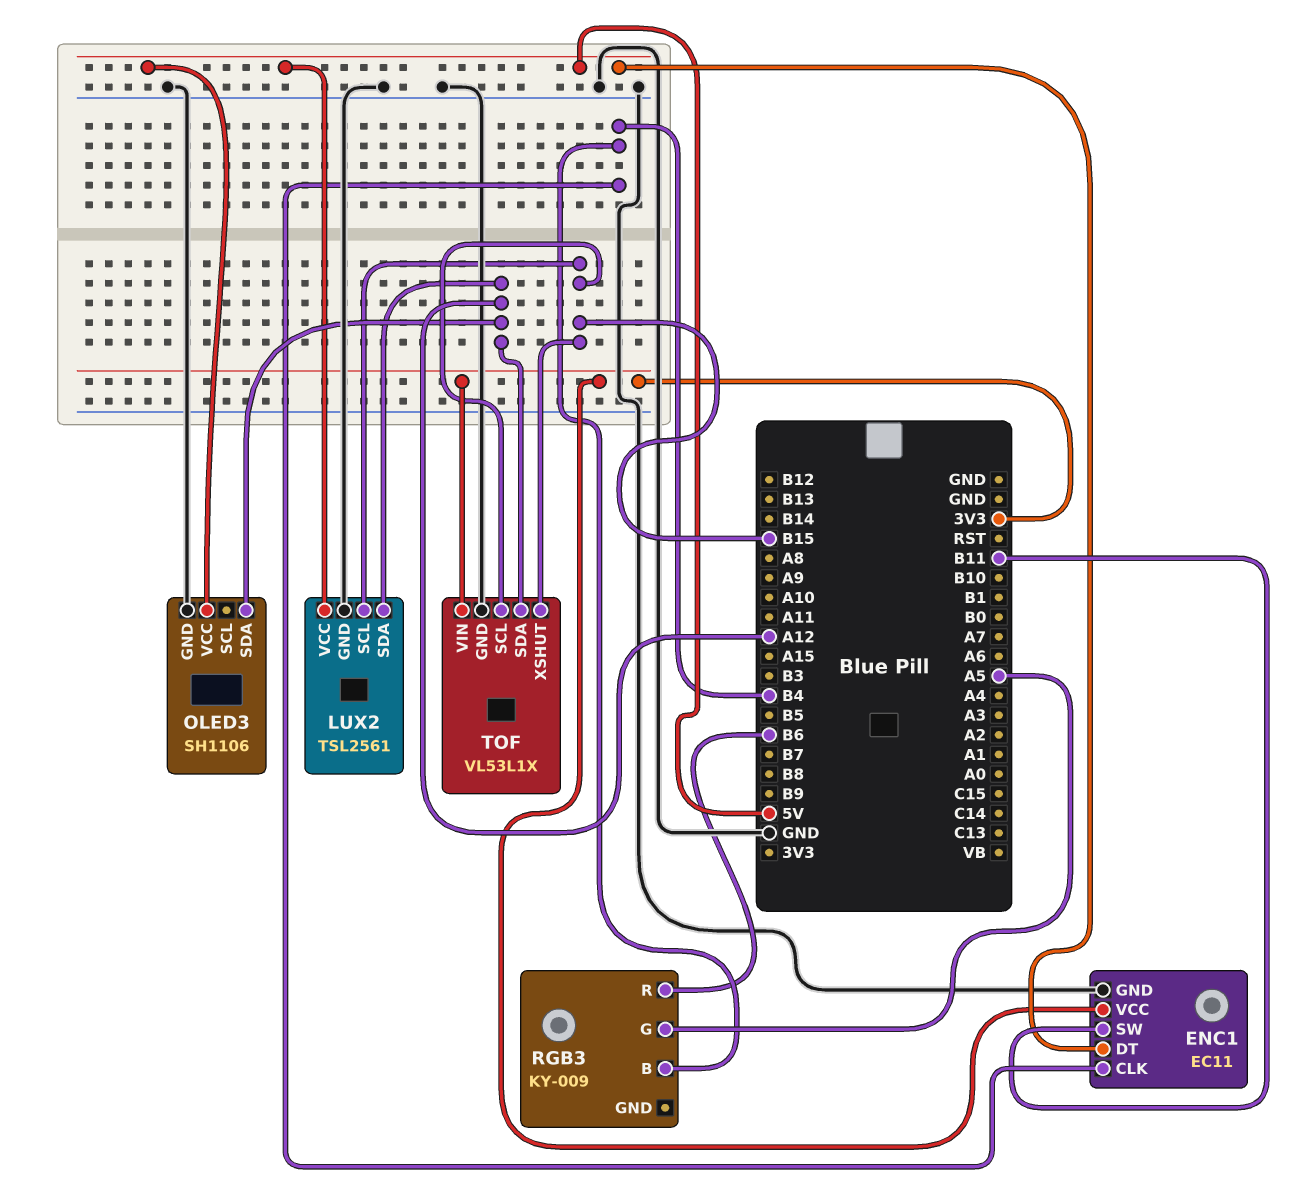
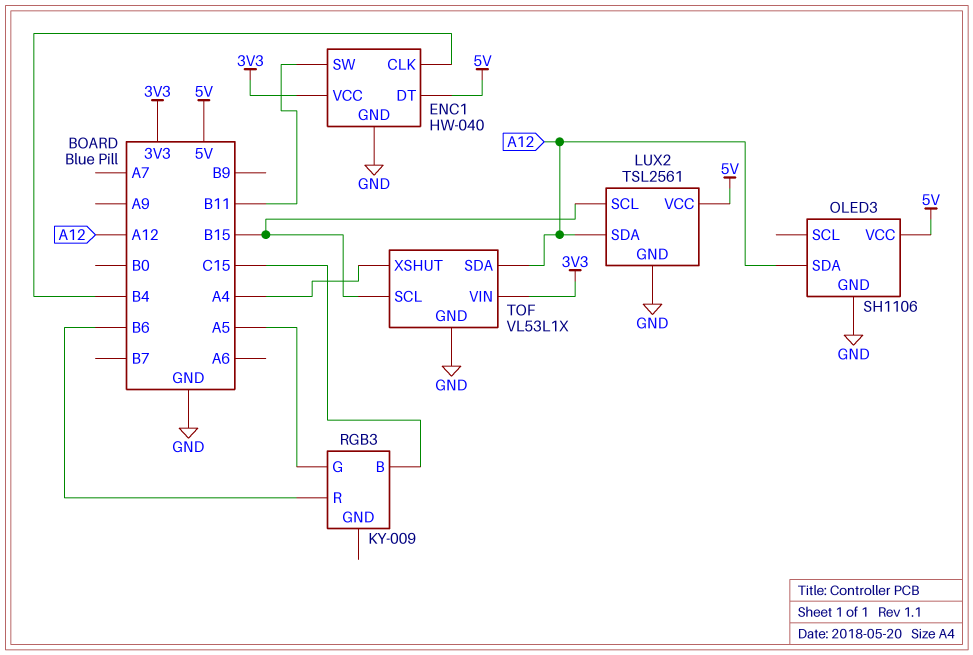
ENC1: EC11 -> HW-040
RGB3 pin B: B4 -> C15
TOF pin XSHUT: B15 -> A4

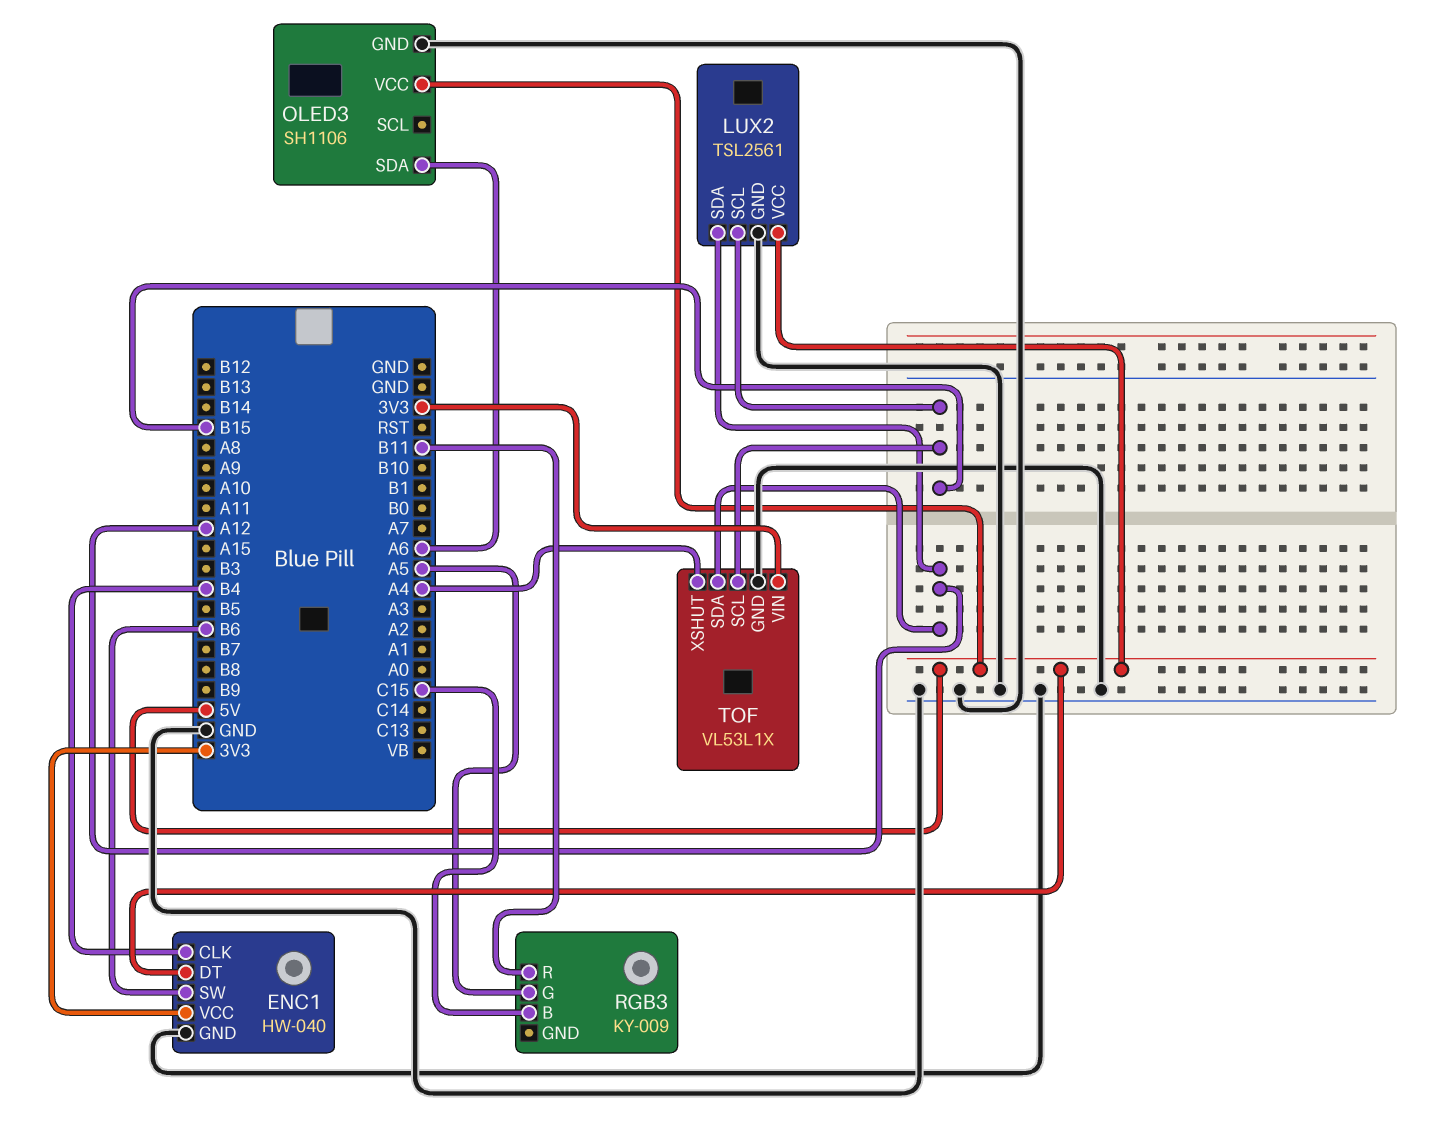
ENC1 pin SW: B11 -> B6
OLED3 pin SDA: A12 -> A6
RGB3 pin R: B6 -> B11

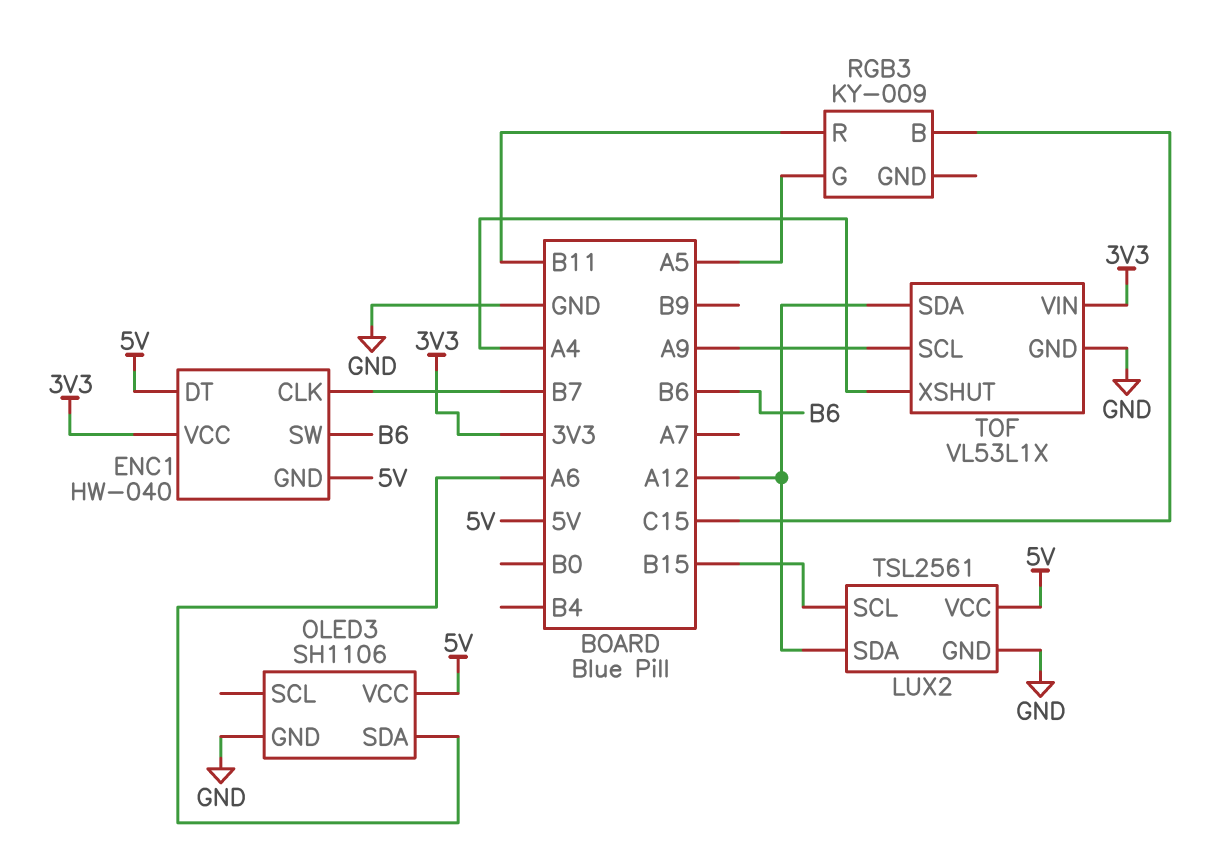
ENC1 pin CLK: B4 -> B7
ENC1 pin GND: GND -> 5V
TOF pin SCL: B15 -> A9

